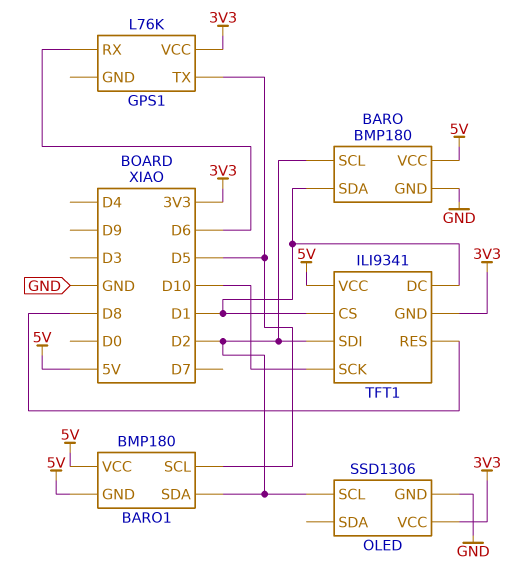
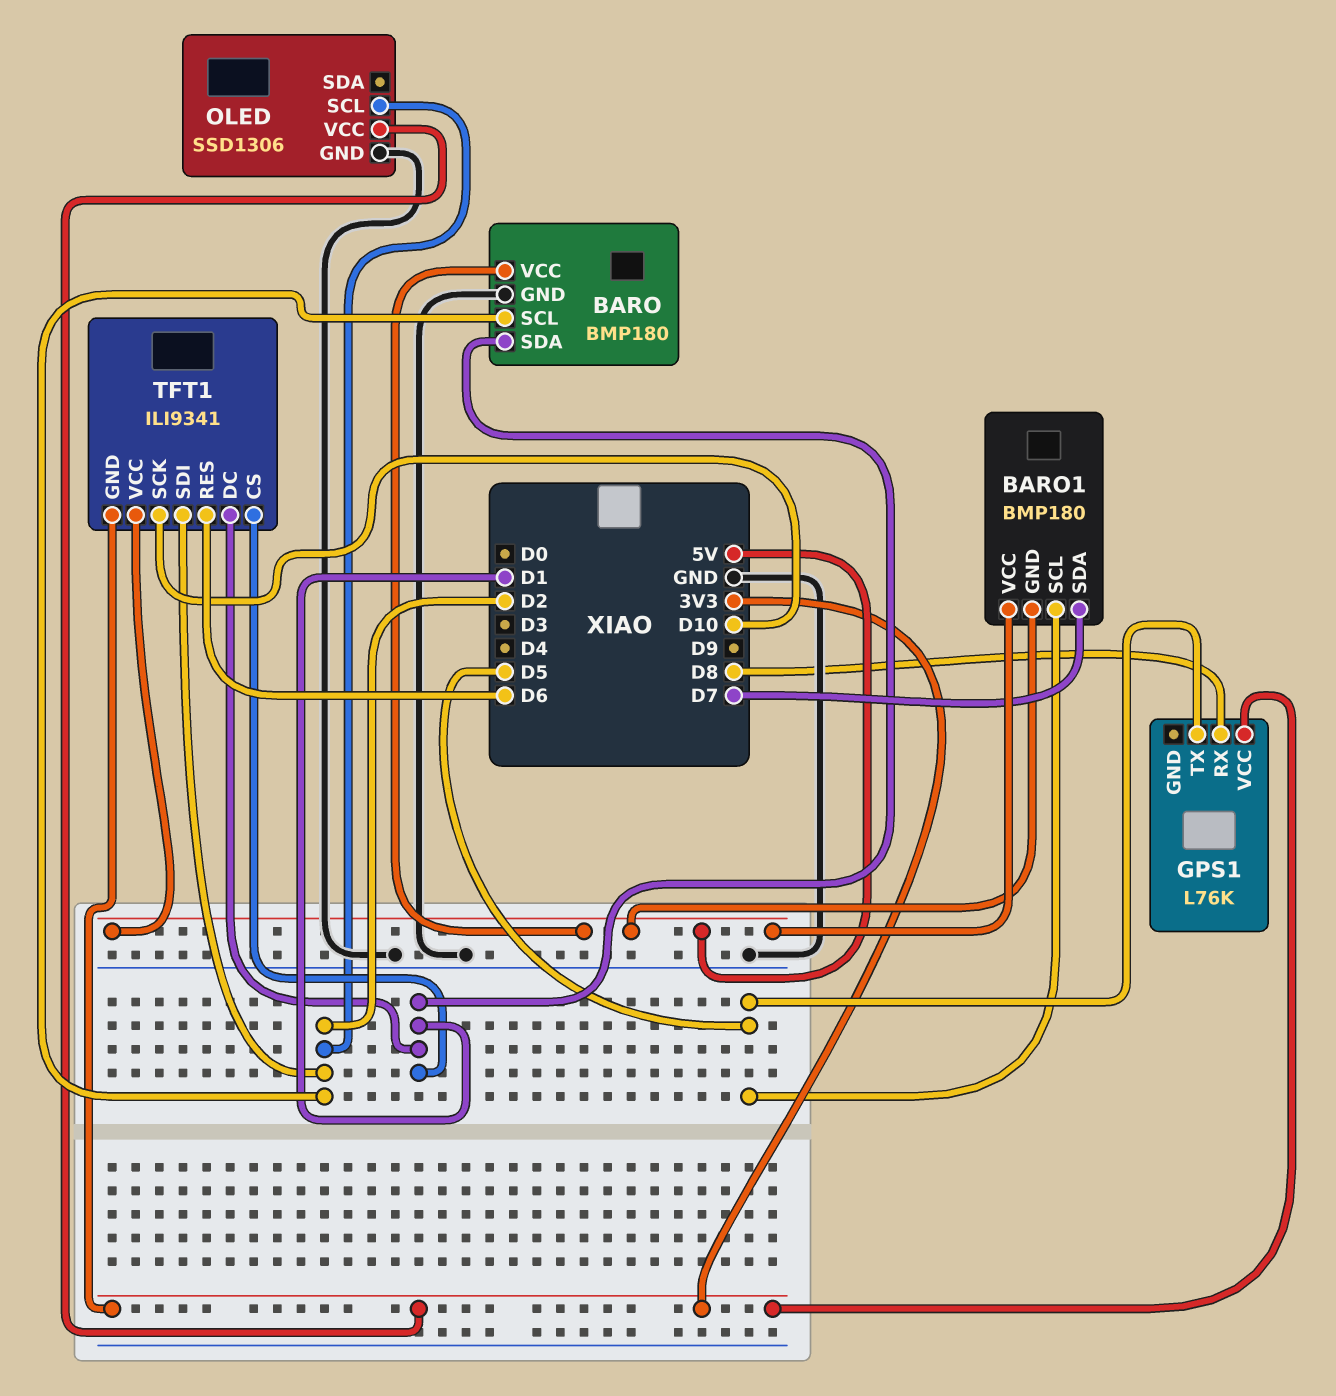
BARO1 pin SDA: D2 -> D7
GPS1 pin RX: D6 -> D8
TFT1 pin RES: D8 -> D6

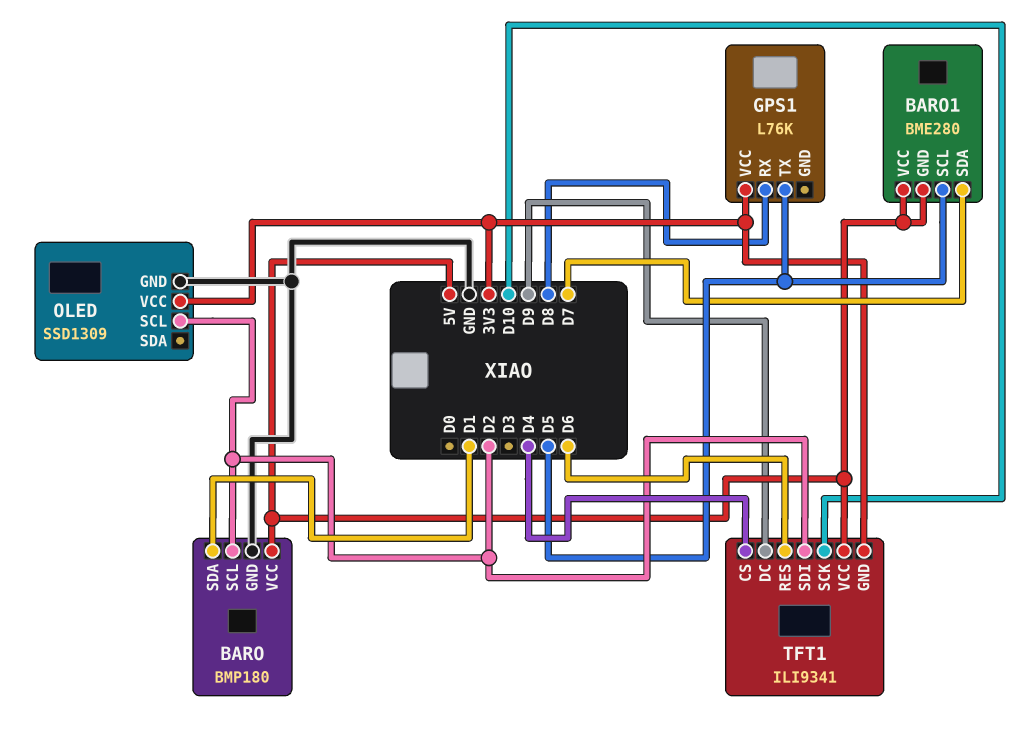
BARO1: BMP180 -> BME280
OLED: SSD1306 -> SSD1309
TFT1 pin CS: D1 -> D4
TFT1 pin DC: D1 -> D9

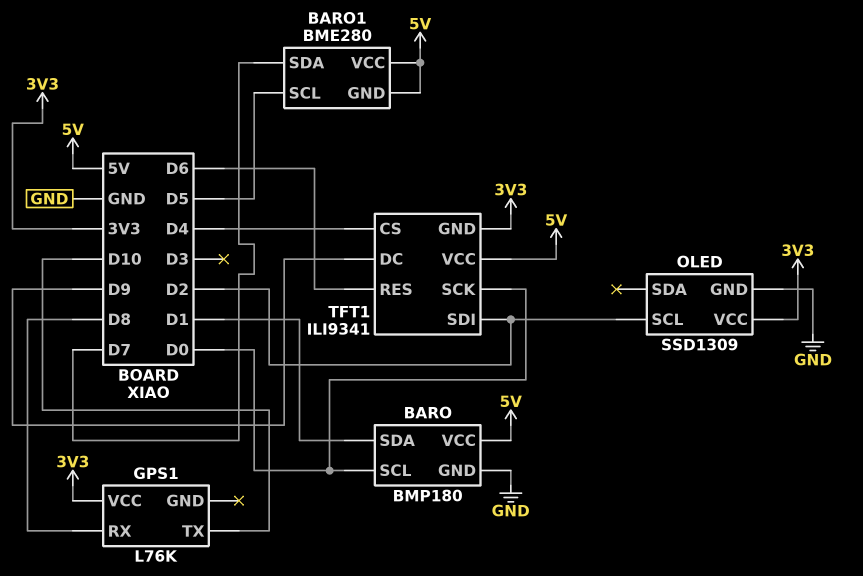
BARO pin SCL: D2 -> D0
GPS1 pin TX: D5 -> D10
TFT1 pin SCK: D10 -> D0

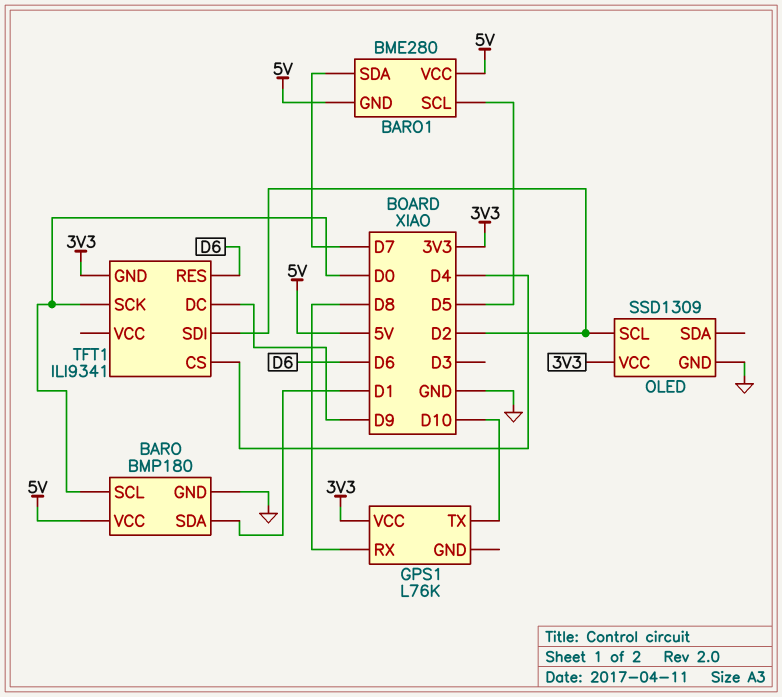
TFT1 pin VCC: 5V -> none

